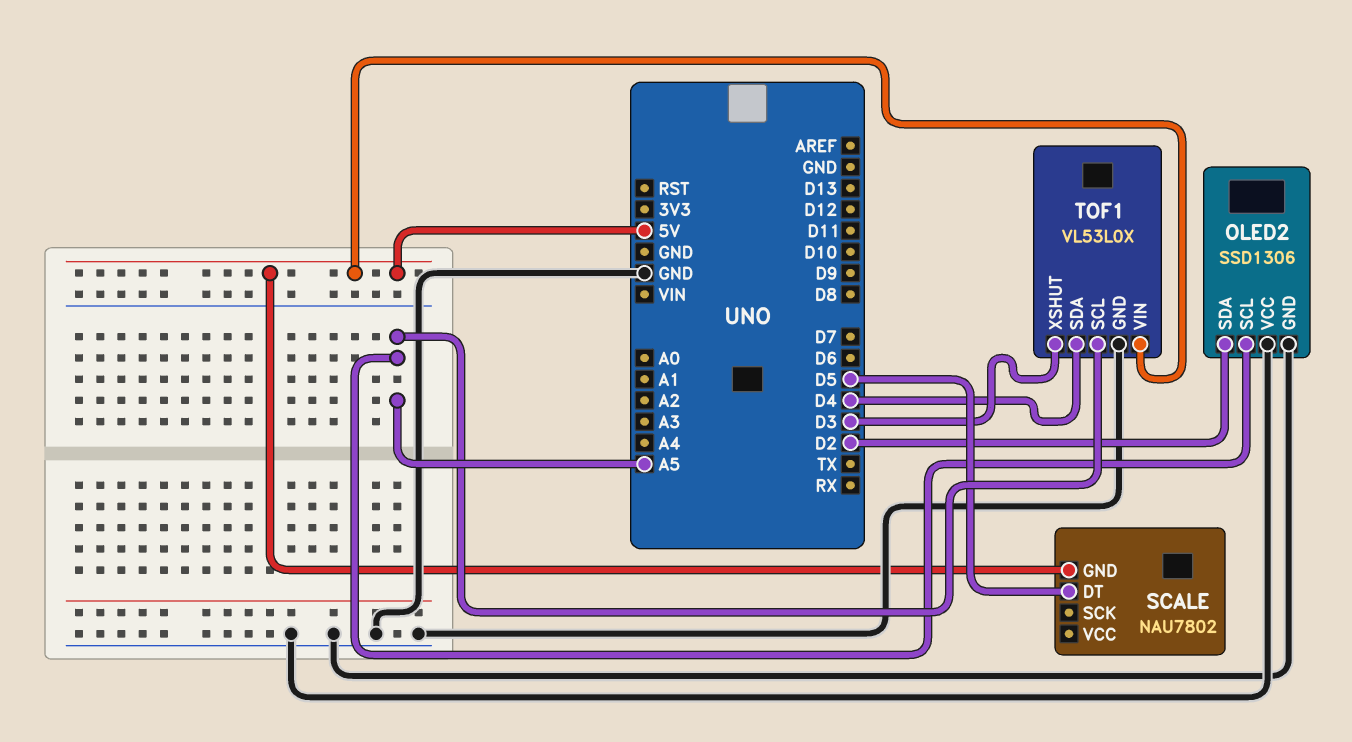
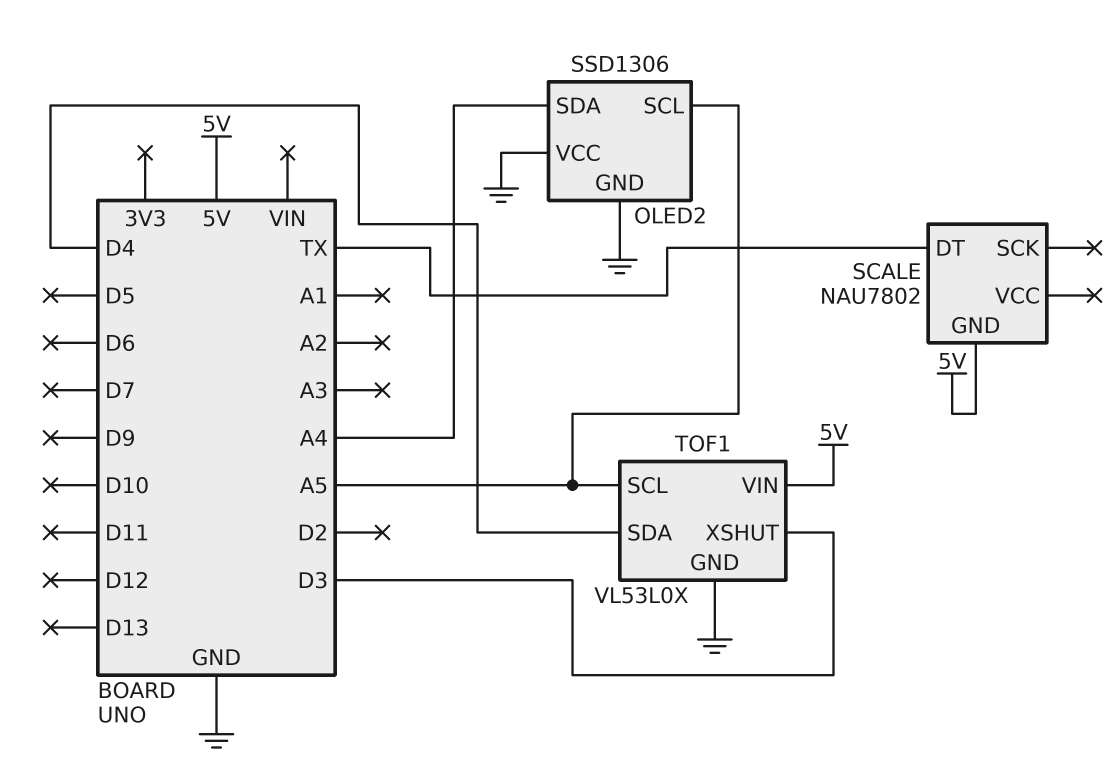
OLED2 pin SDA: D2 -> A4
SCALE pin DT: D5 -> TX

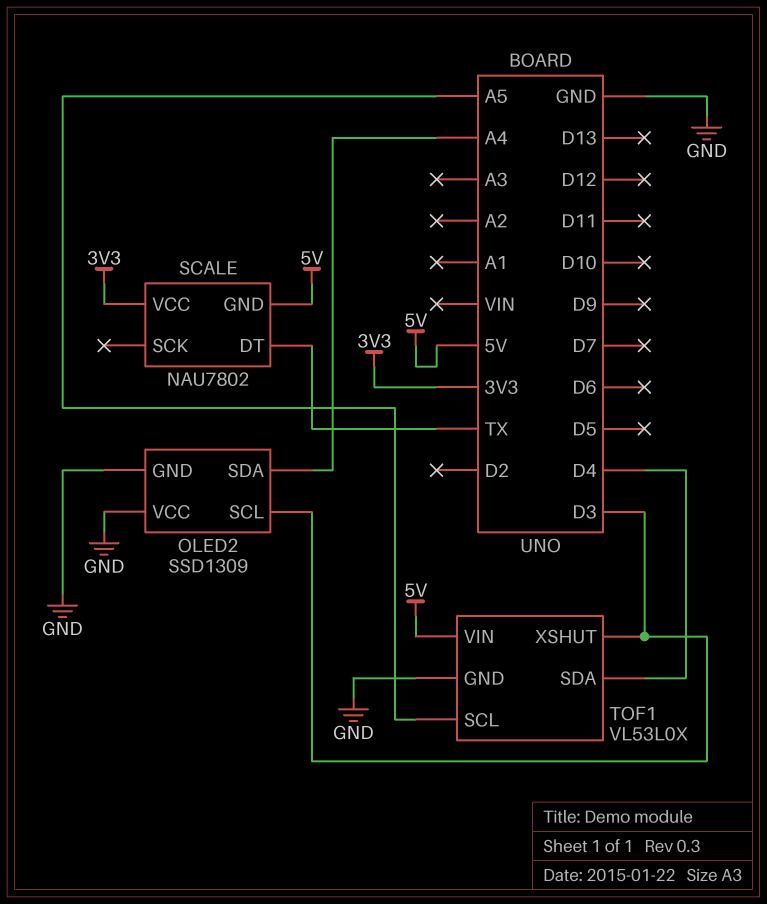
OLED2: SSD1306 -> SSD1309
OLED2 pin SCL: A5 -> D3
SCALE pin VCC: none -> 3V3

